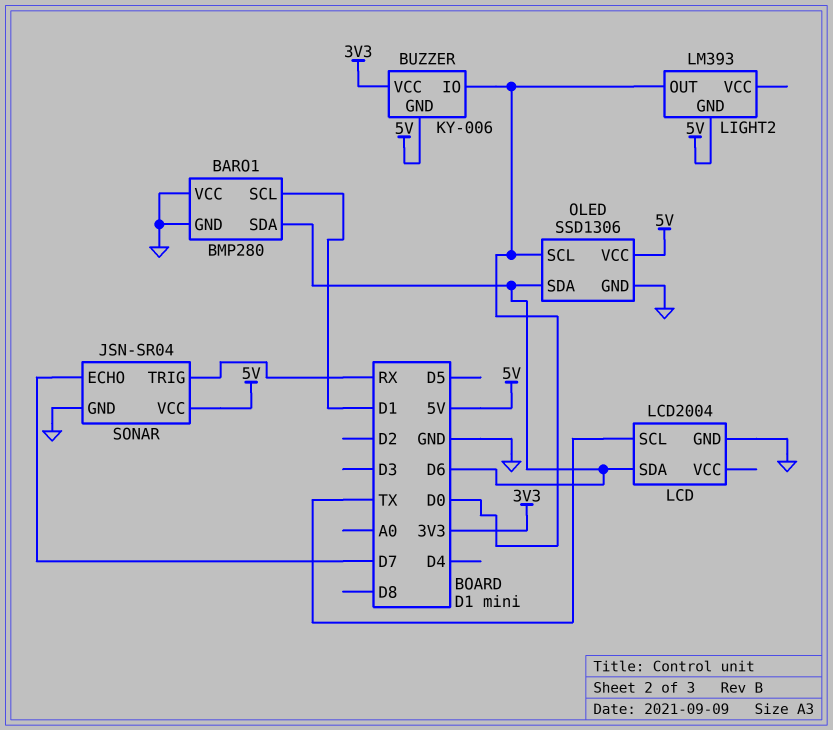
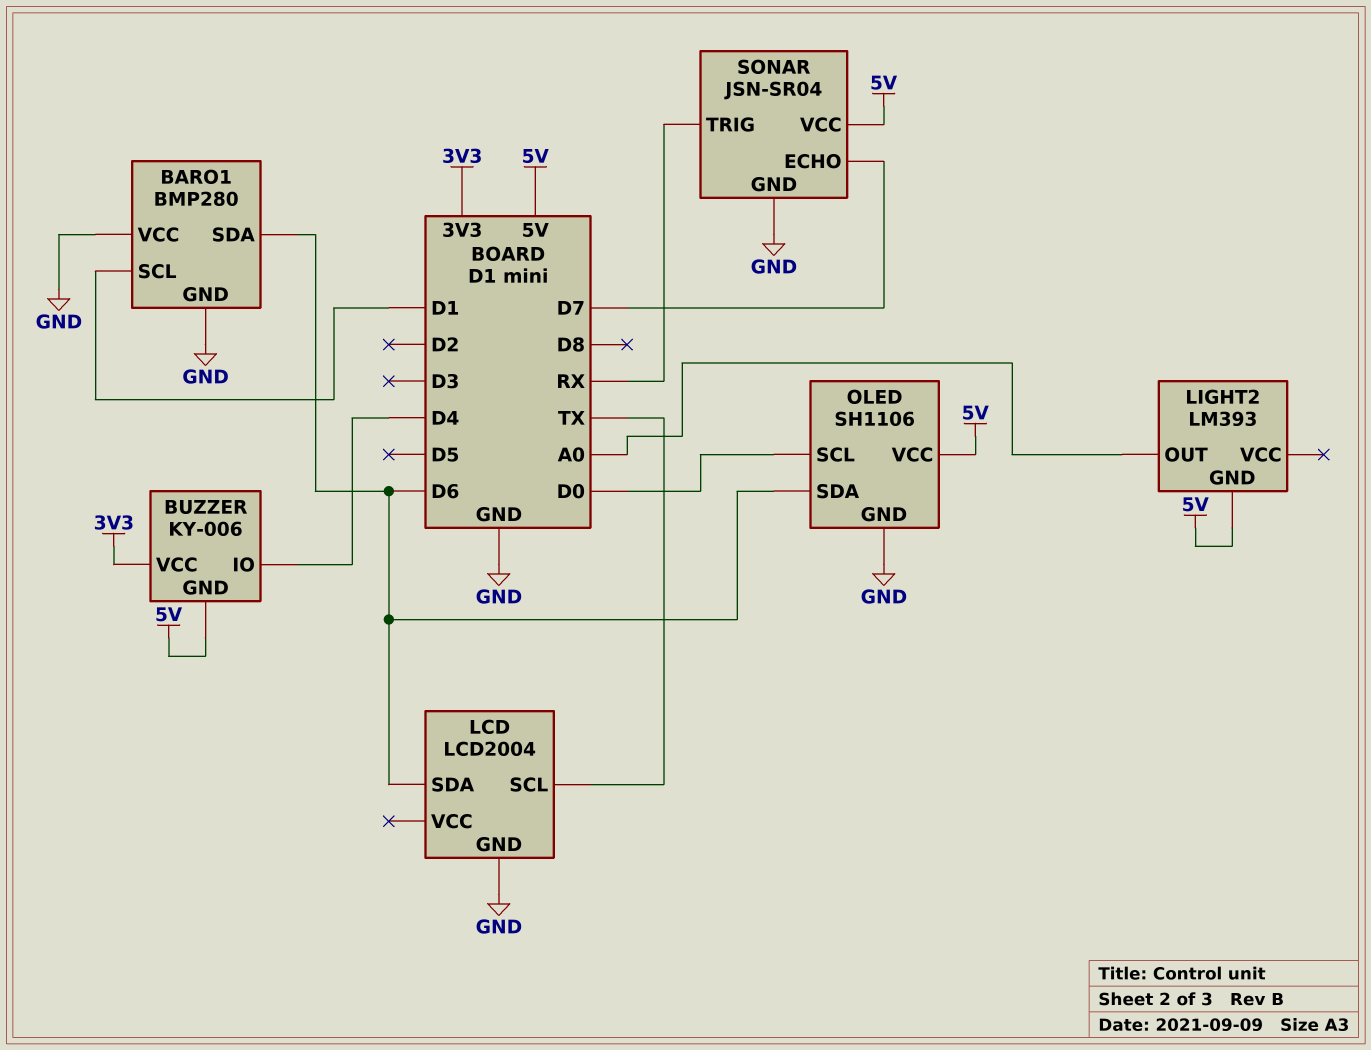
BUZZER pin IO: D0 -> D4
LIGHT2 pin OUT: D0 -> A0
OLED: SSD1306 -> SH1106

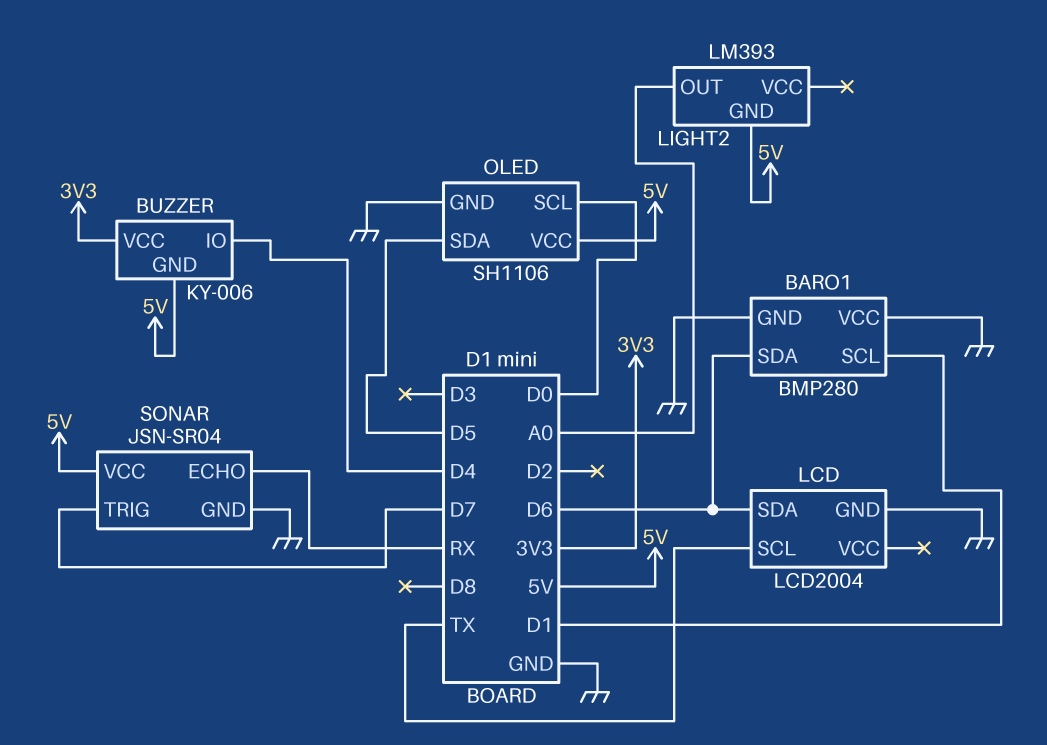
OLED pin SDA: D6 -> D5
SONAR pin ECHO: D7 -> RX
SONAR pin TRIG: RX -> D7

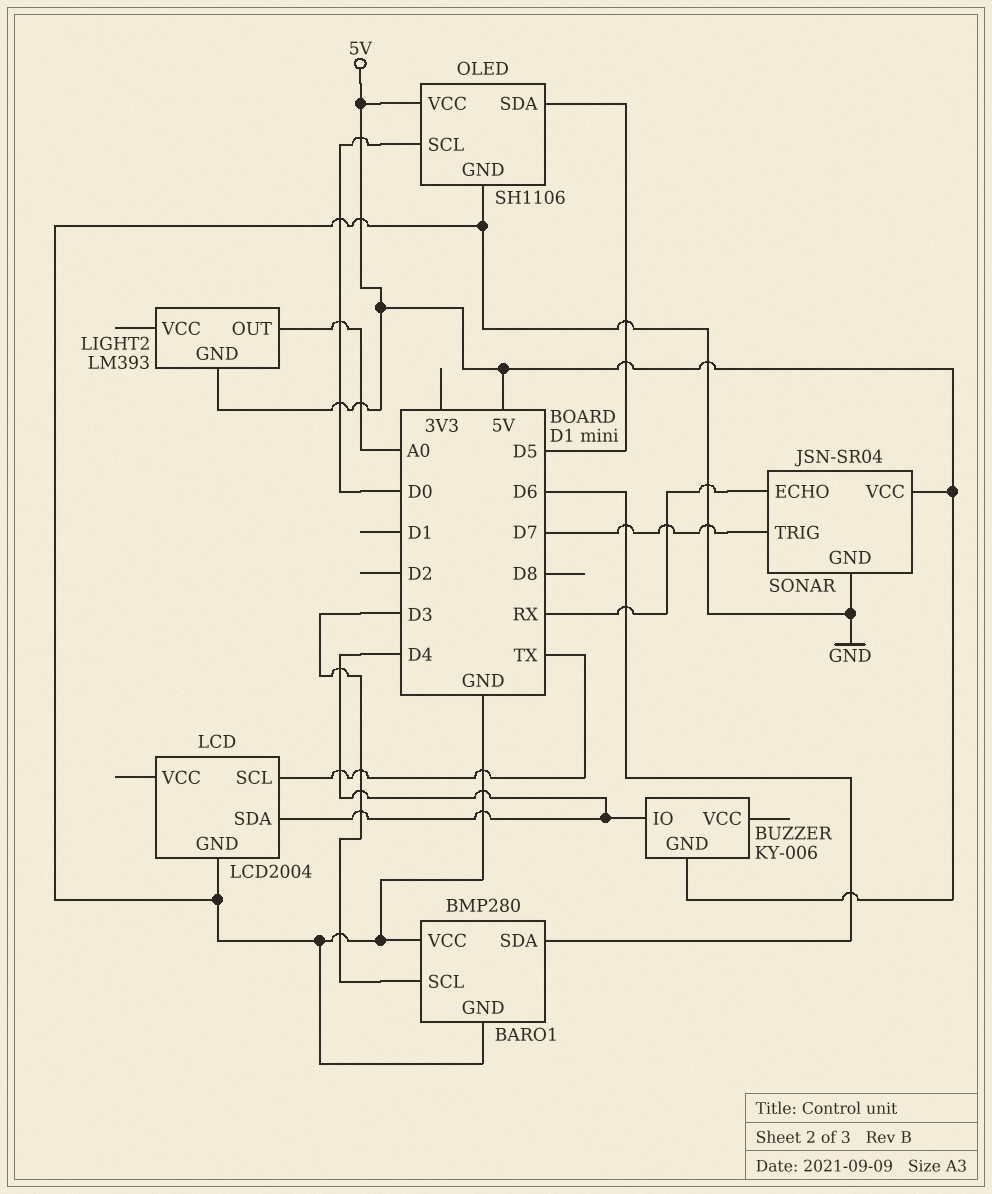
BARO1 pin SCL: D1 -> D3
BUZZER pin VCC: 3V3 -> none
LCD pin SDA: D6 -> D4

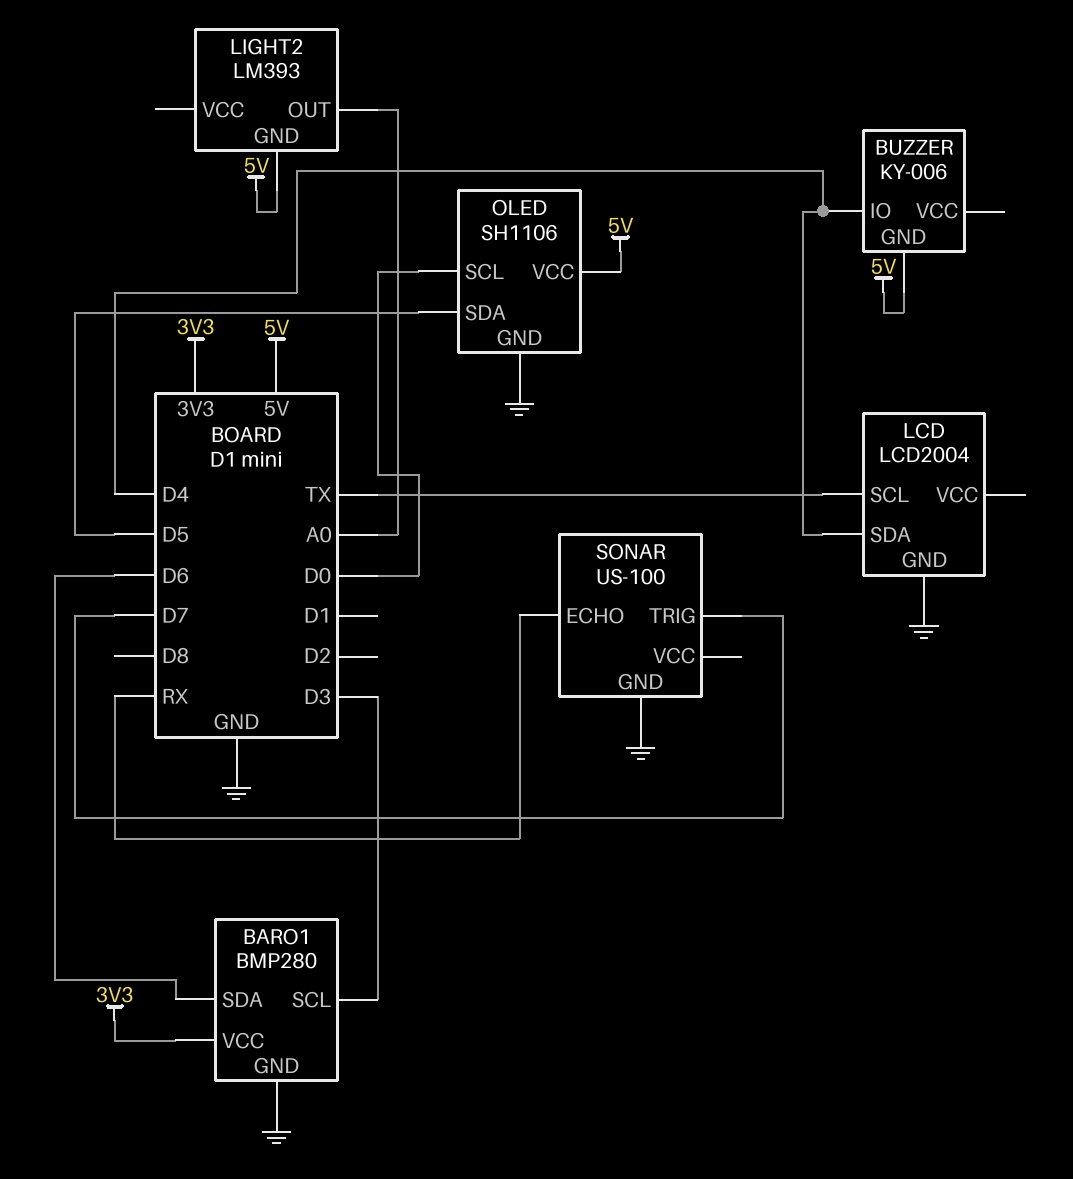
BARO1 pin VCC: GND -> 3V3
SONAR: JSN-SR04 -> US-100
SONAR pin VCC: 5V -> none

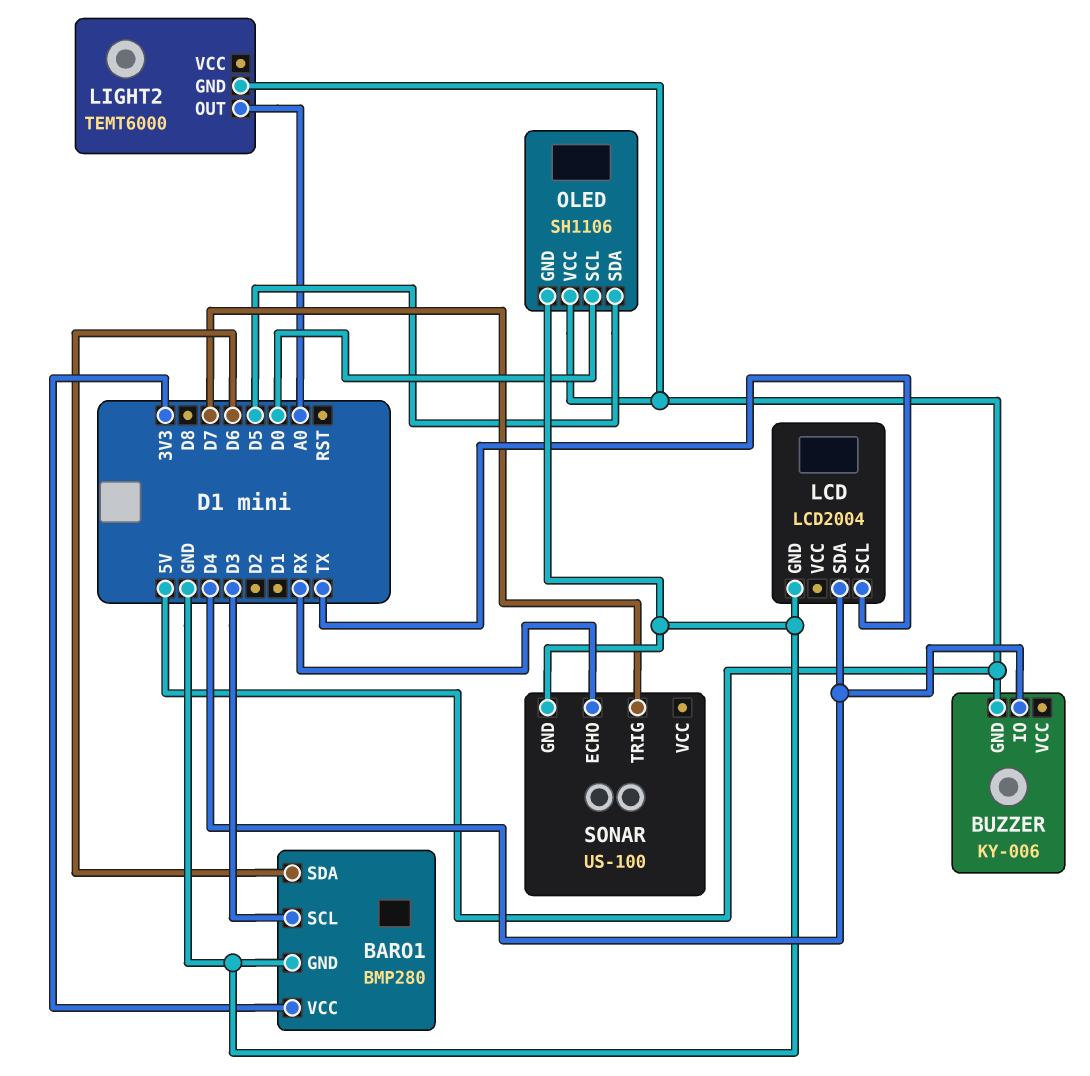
LIGHT2: LM393 -> TEMT6000

